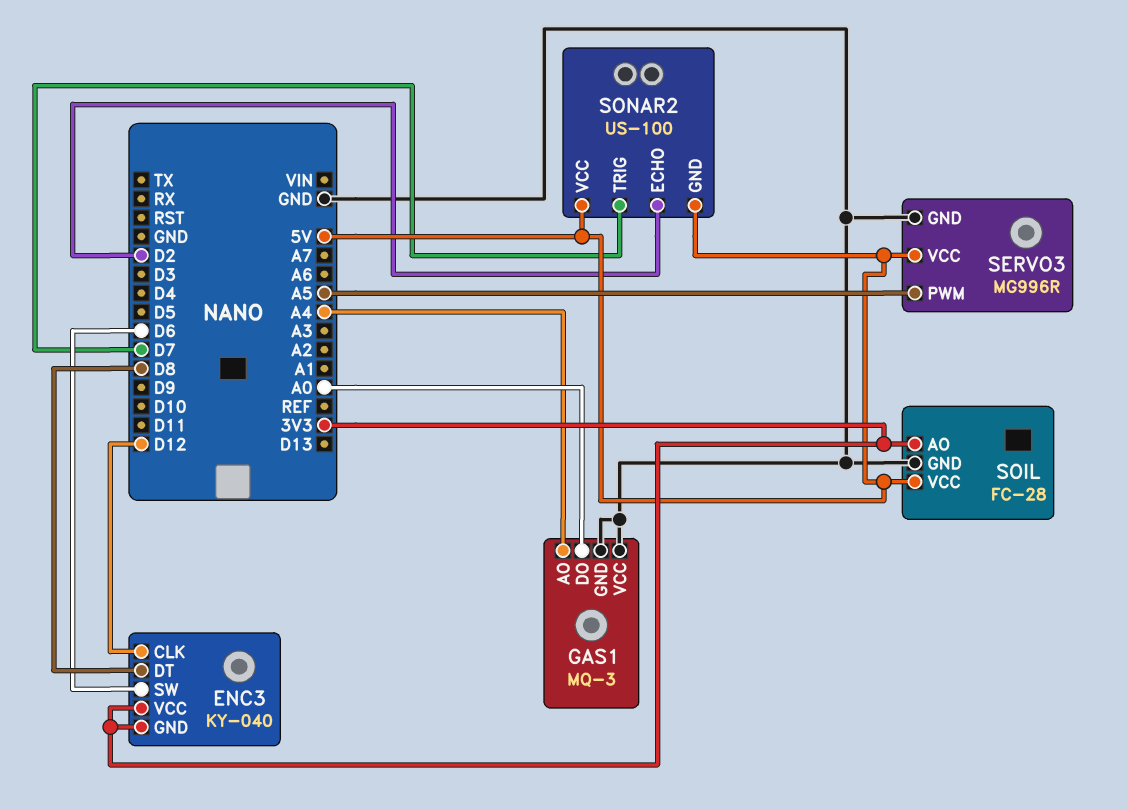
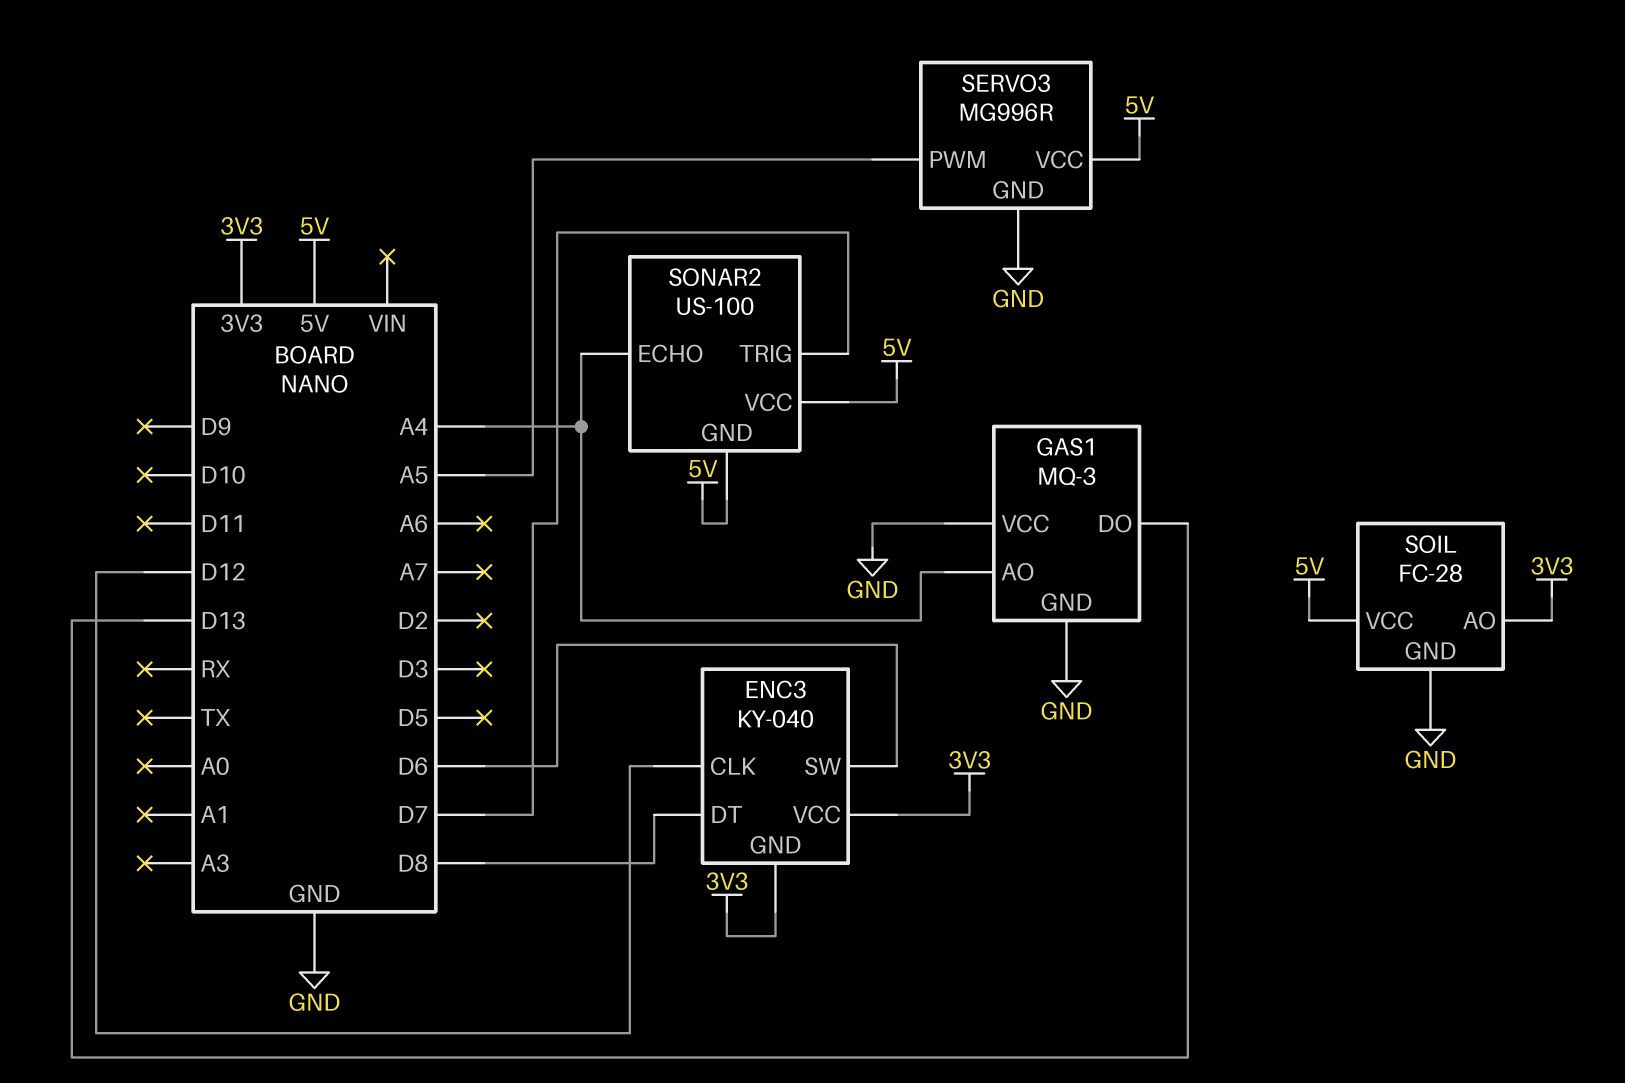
GAS1 pin DO: A0 -> D13
SONAR2 pin ECHO: D2 -> A4

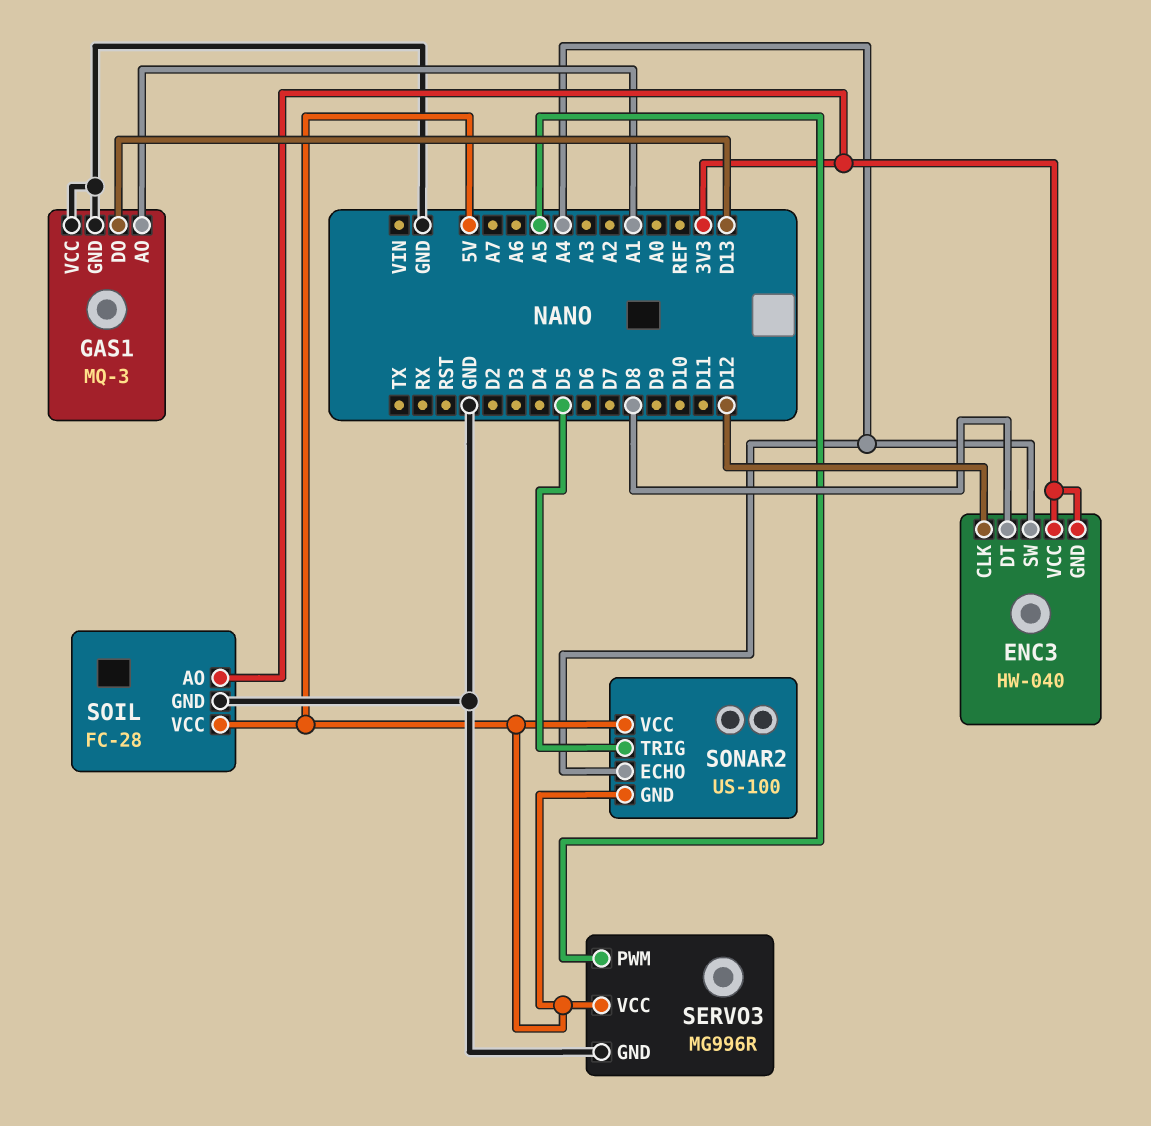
ENC3: KY-040 -> HW-040
ENC3 pin SW: D6 -> A4
GAS1 pin AO: A4 -> A1
SONAR2 pin TRIG: D7 -> D5

